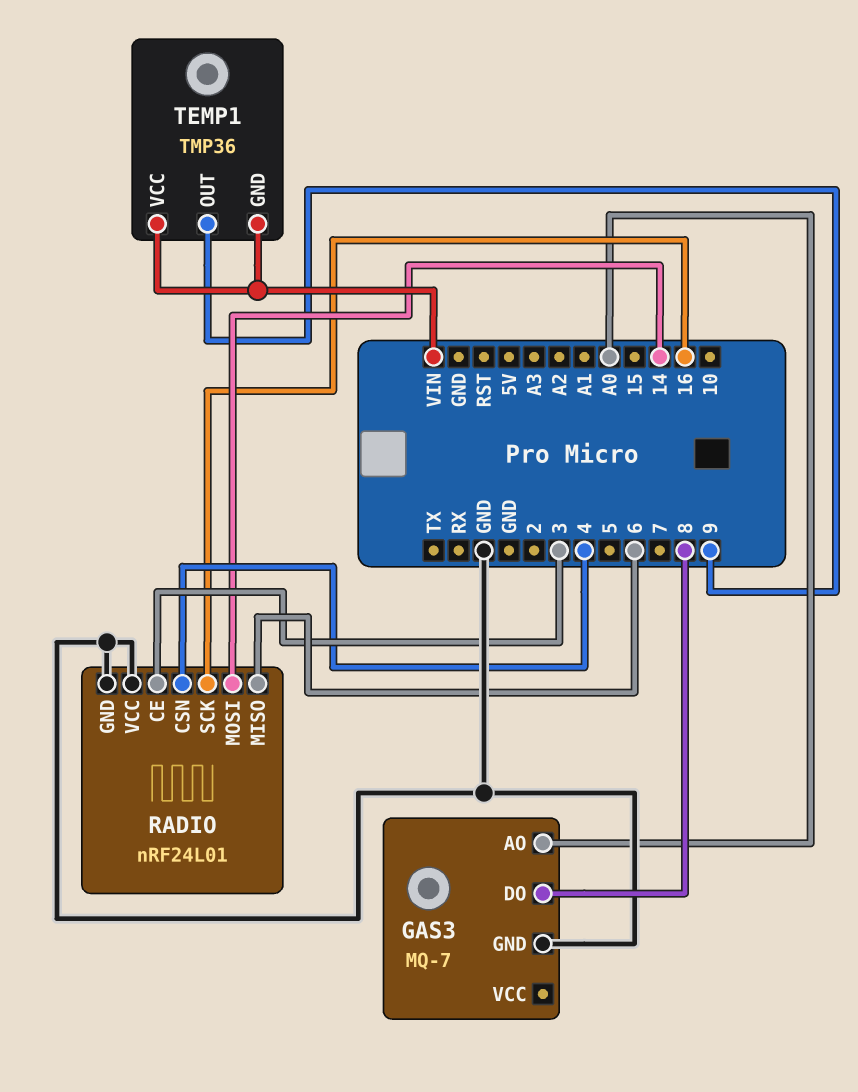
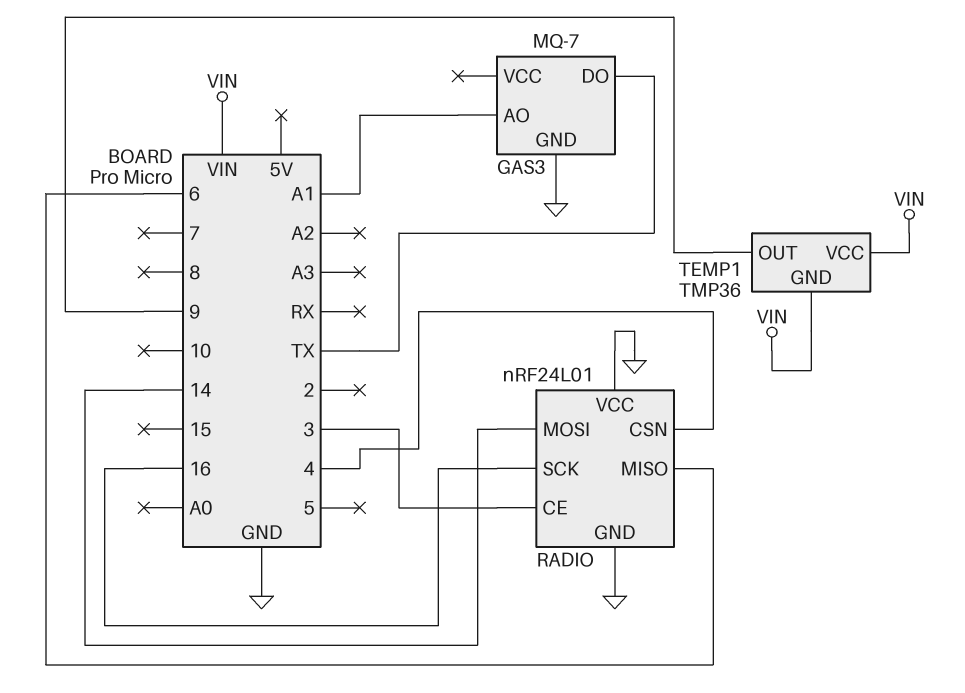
GAS3 pin AO: A0 -> A1
GAS3 pin DO: 8 -> TX

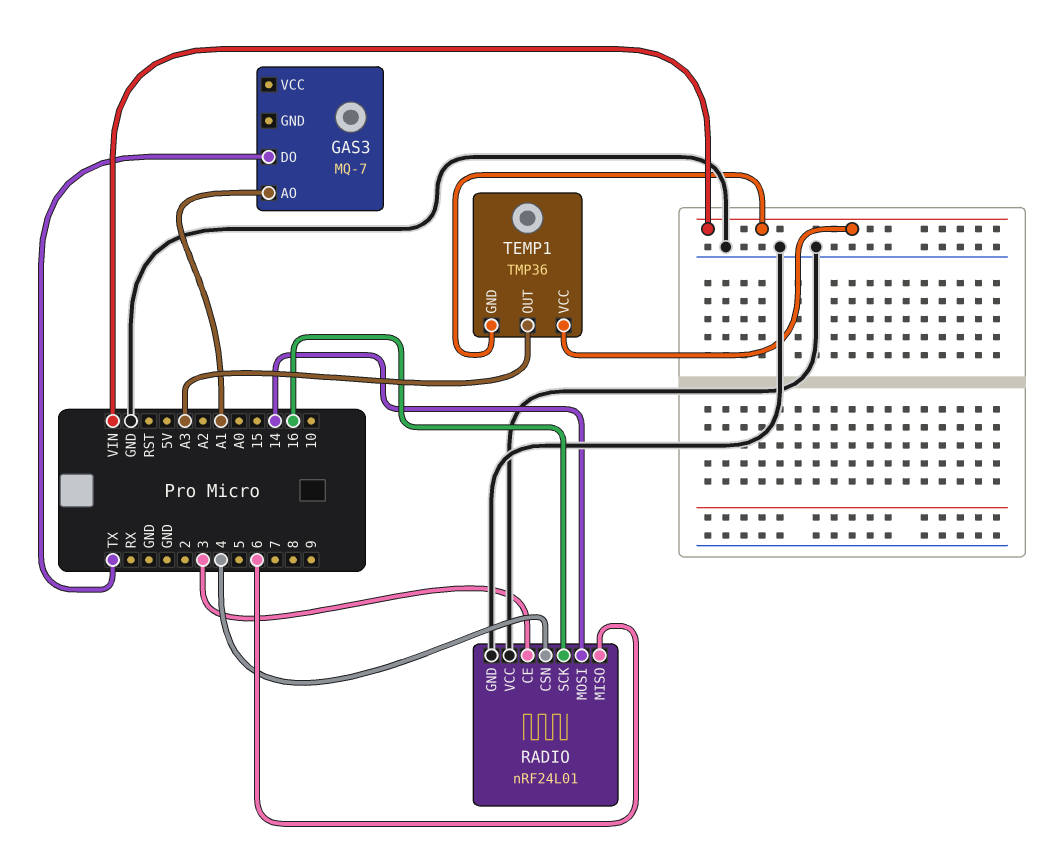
GAS3 pin GND: GND -> none
TEMP1 pin OUT: 9 -> A3

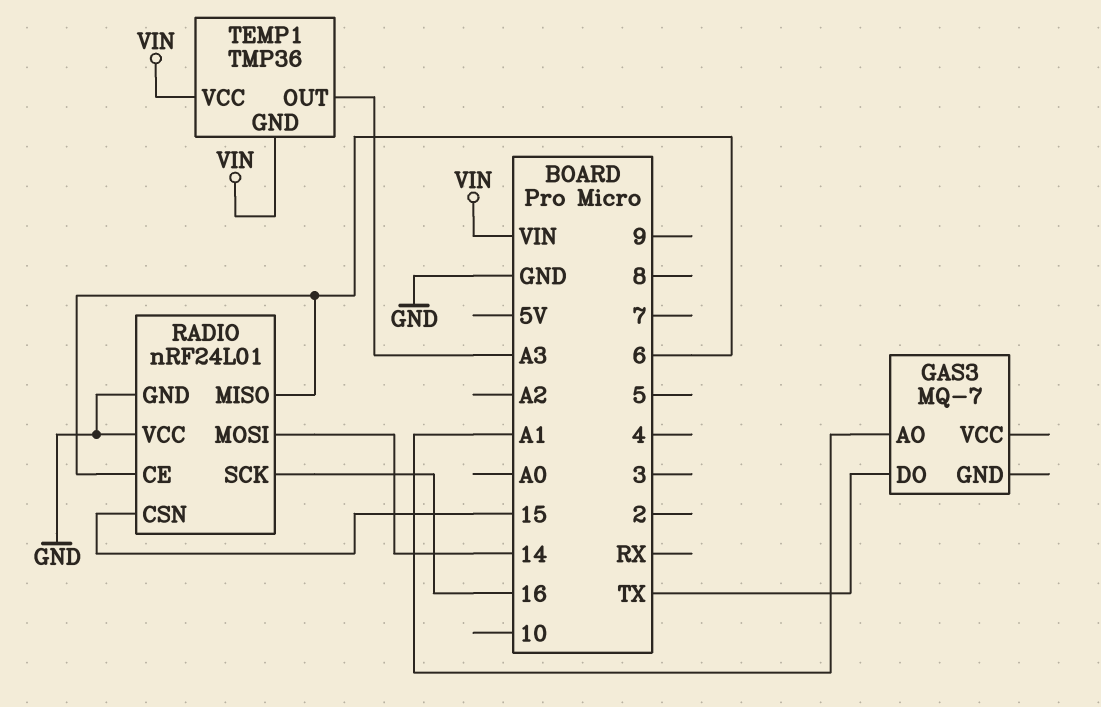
RADIO pin CE: 3 -> 6
RADIO pin CSN: 4 -> 15

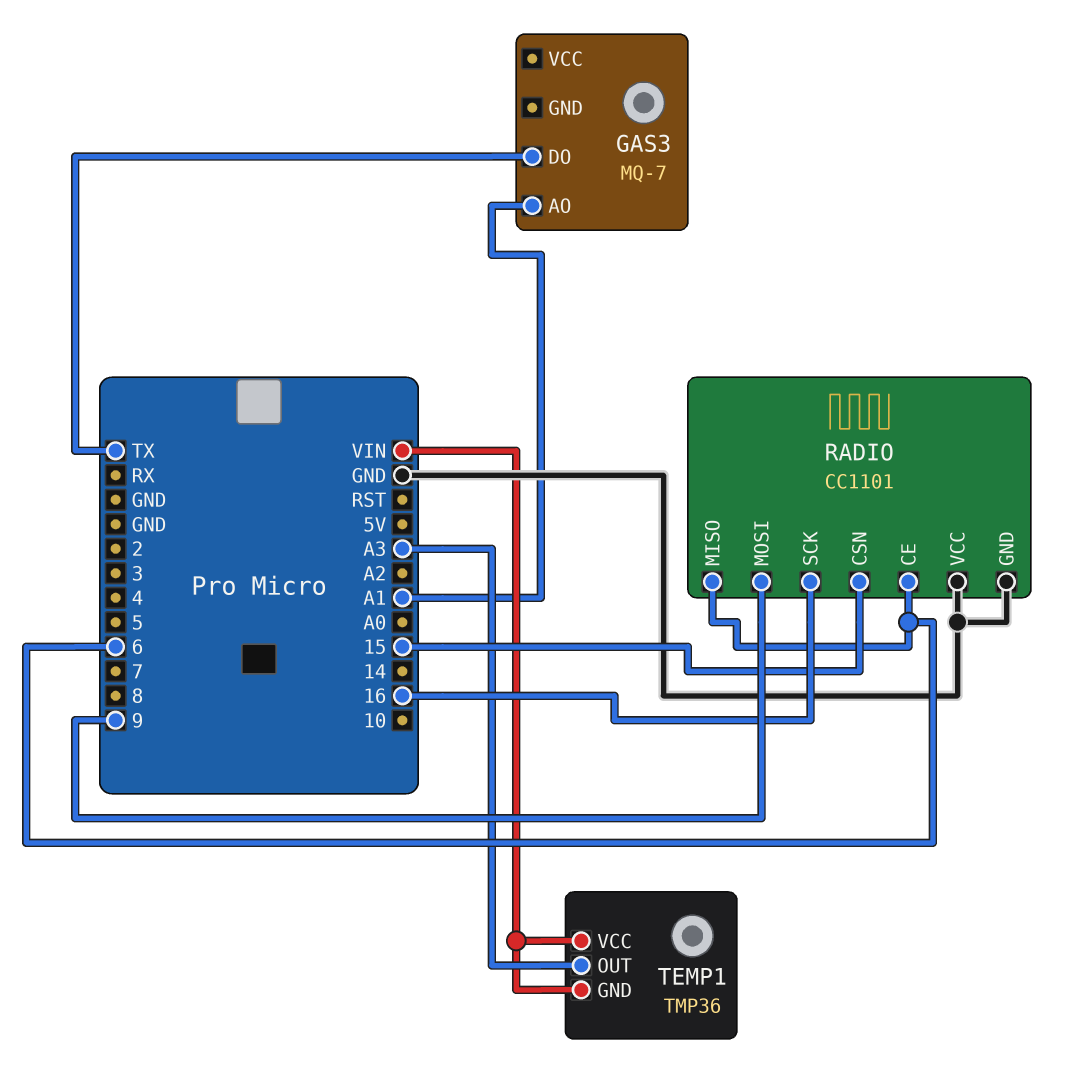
RADIO: nRF24L01 -> CC1101
RADIO pin MOSI: 14 -> 9

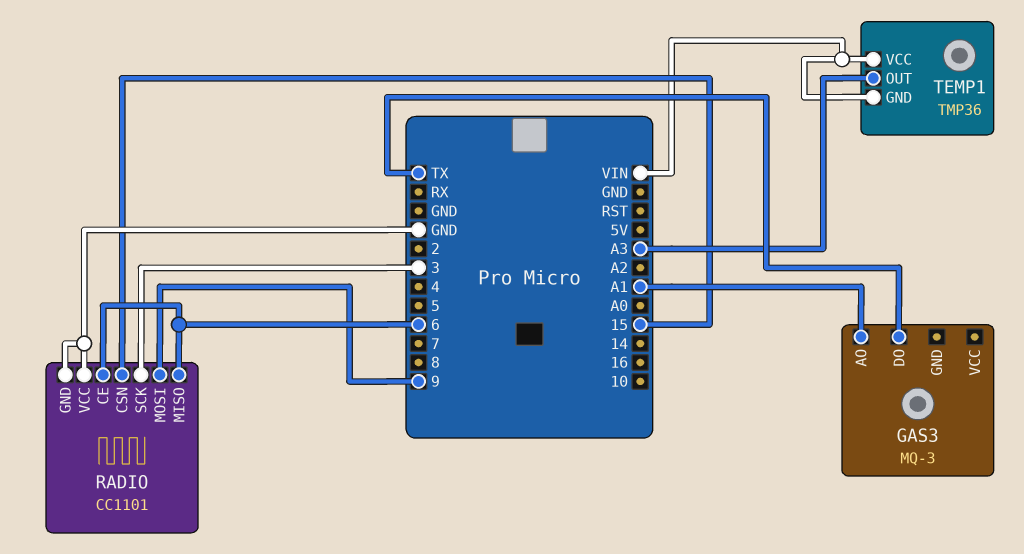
GAS3: MQ-7 -> MQ-3
RADIO pin SCK: 16 -> 3

